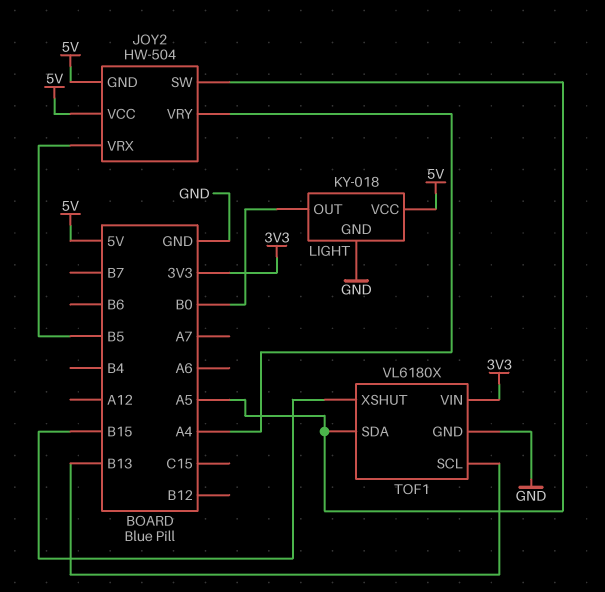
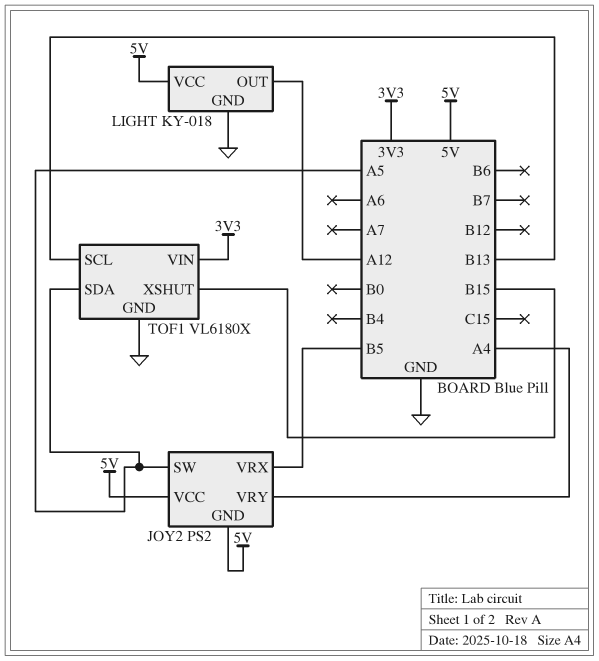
JOY2: HW-504 -> PS2
LIGHT pin OUT: B0 -> A12

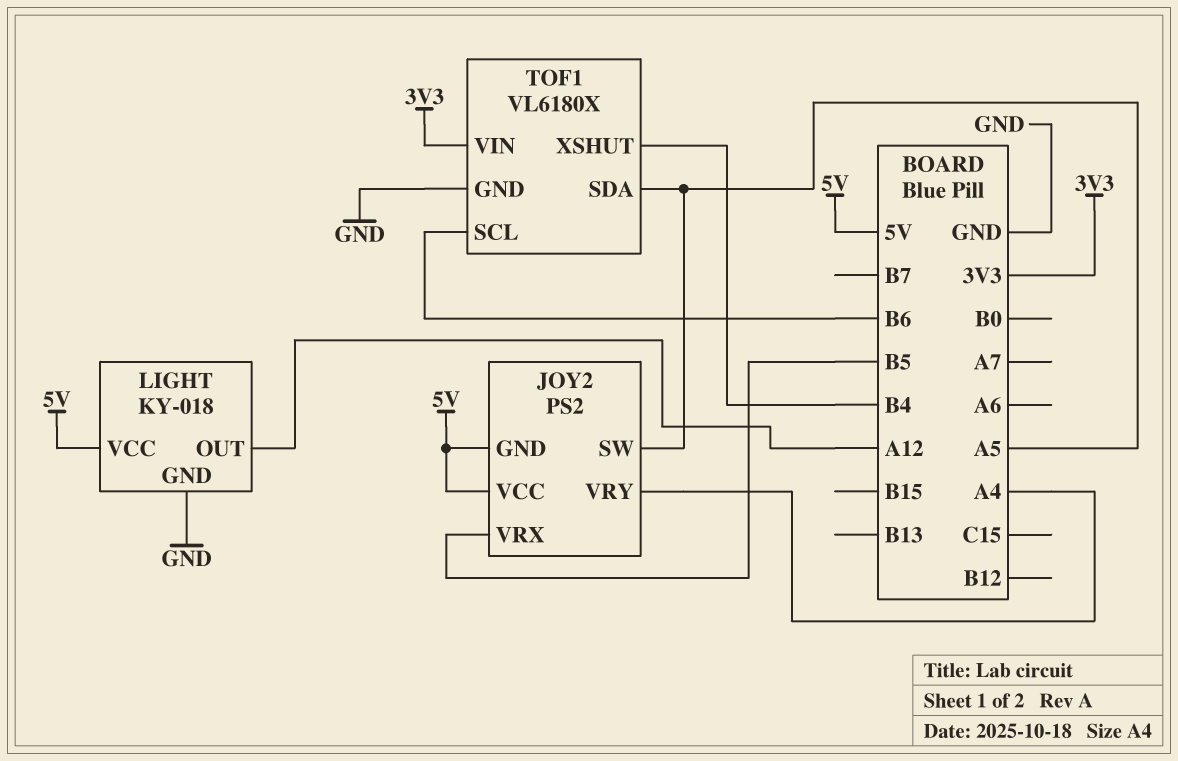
TOF1 pin SCL: B13 -> B6
TOF1 pin XSHUT: B15 -> B4

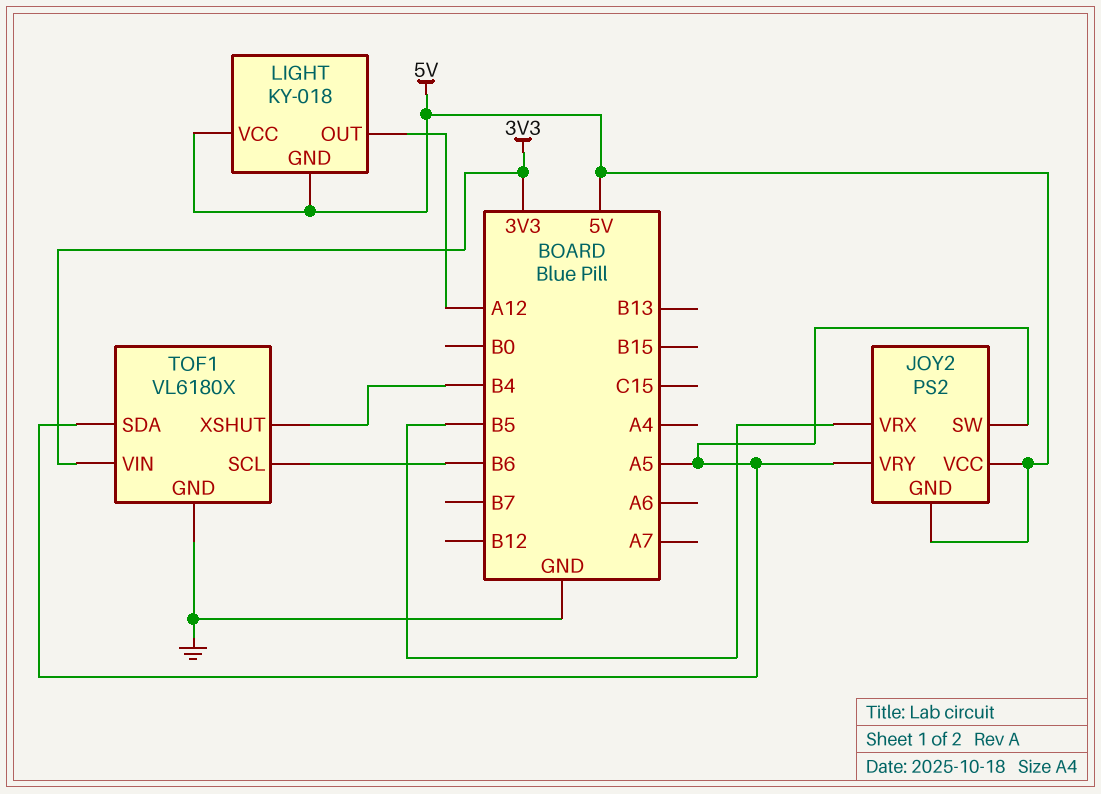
JOY2 pin VRY: A4 -> A5
LIGHT pin GND: GND -> 5V

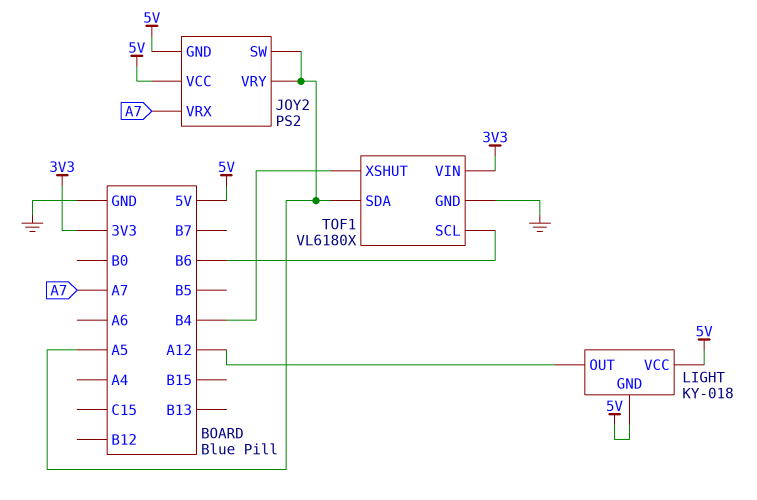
JOY2 pin VRX: B5 -> A7

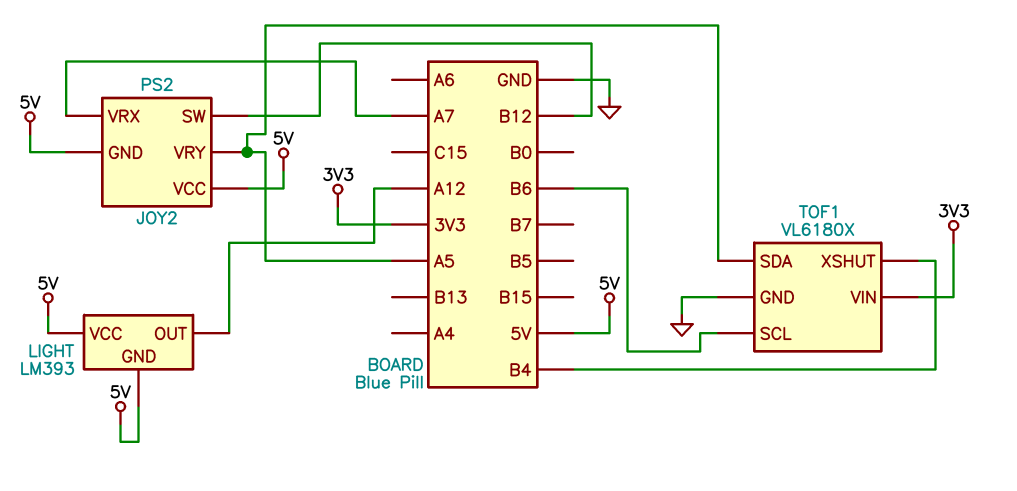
JOY2 pin SW: A5 -> B12
LIGHT: KY-018 -> LM393

